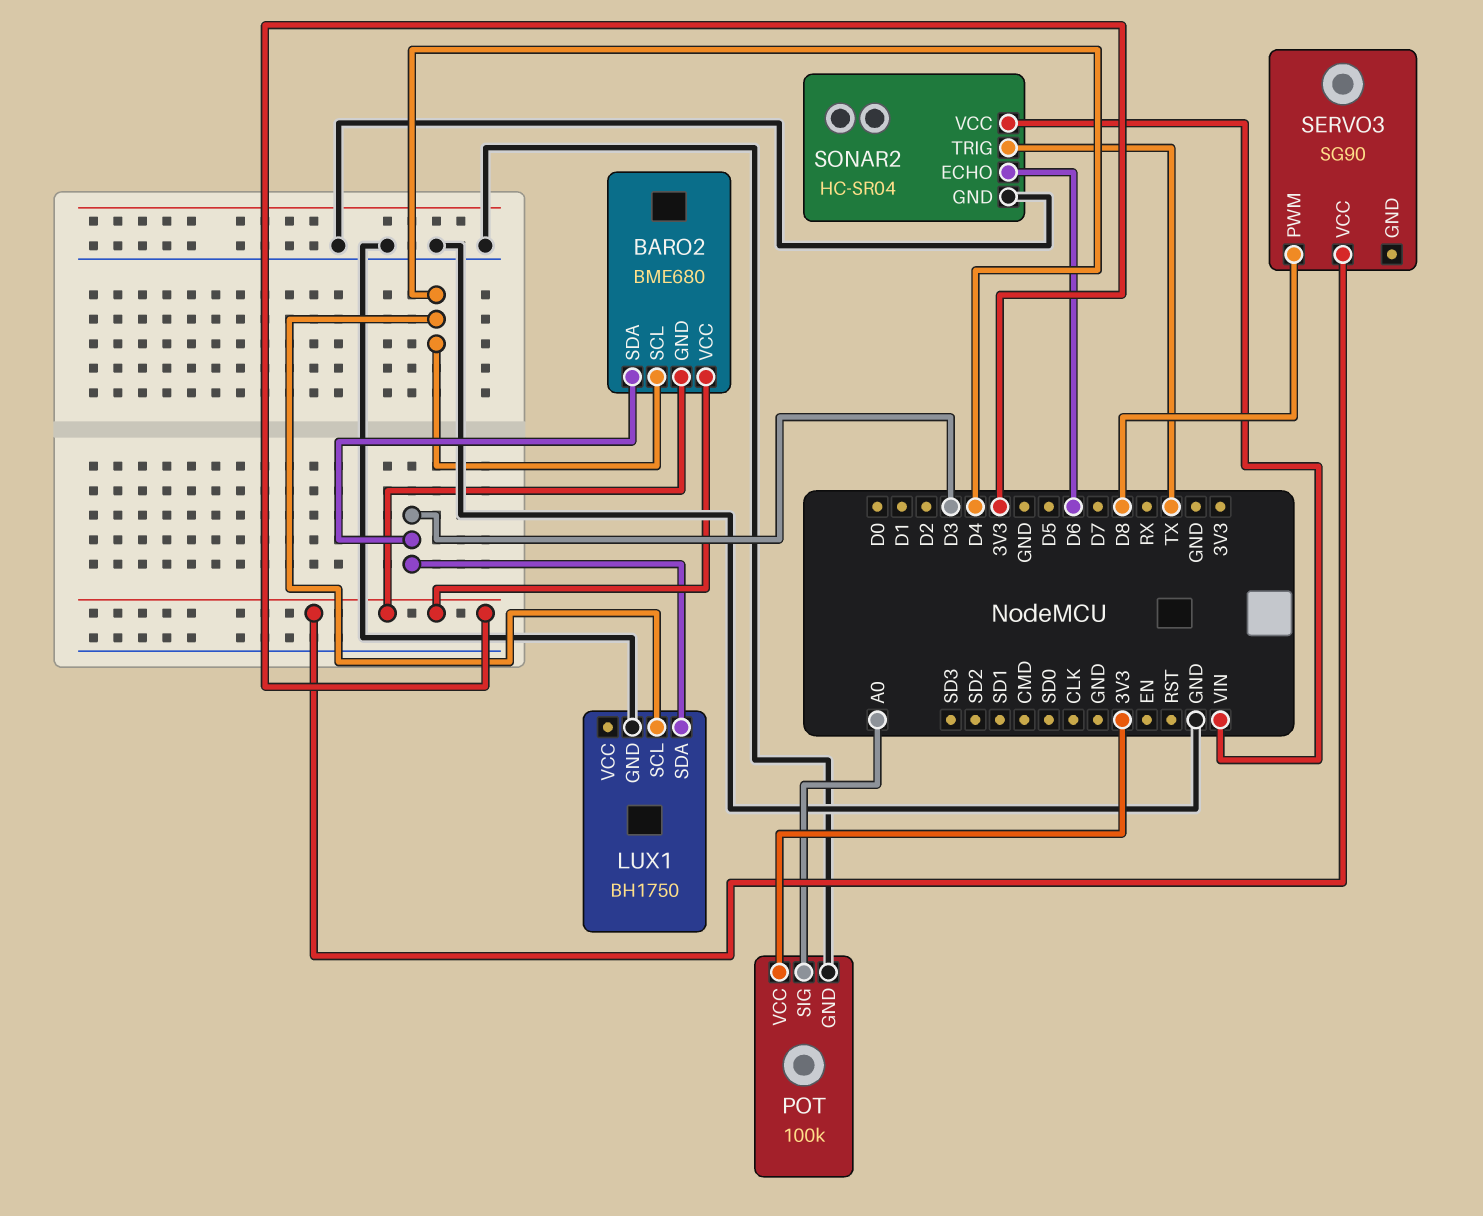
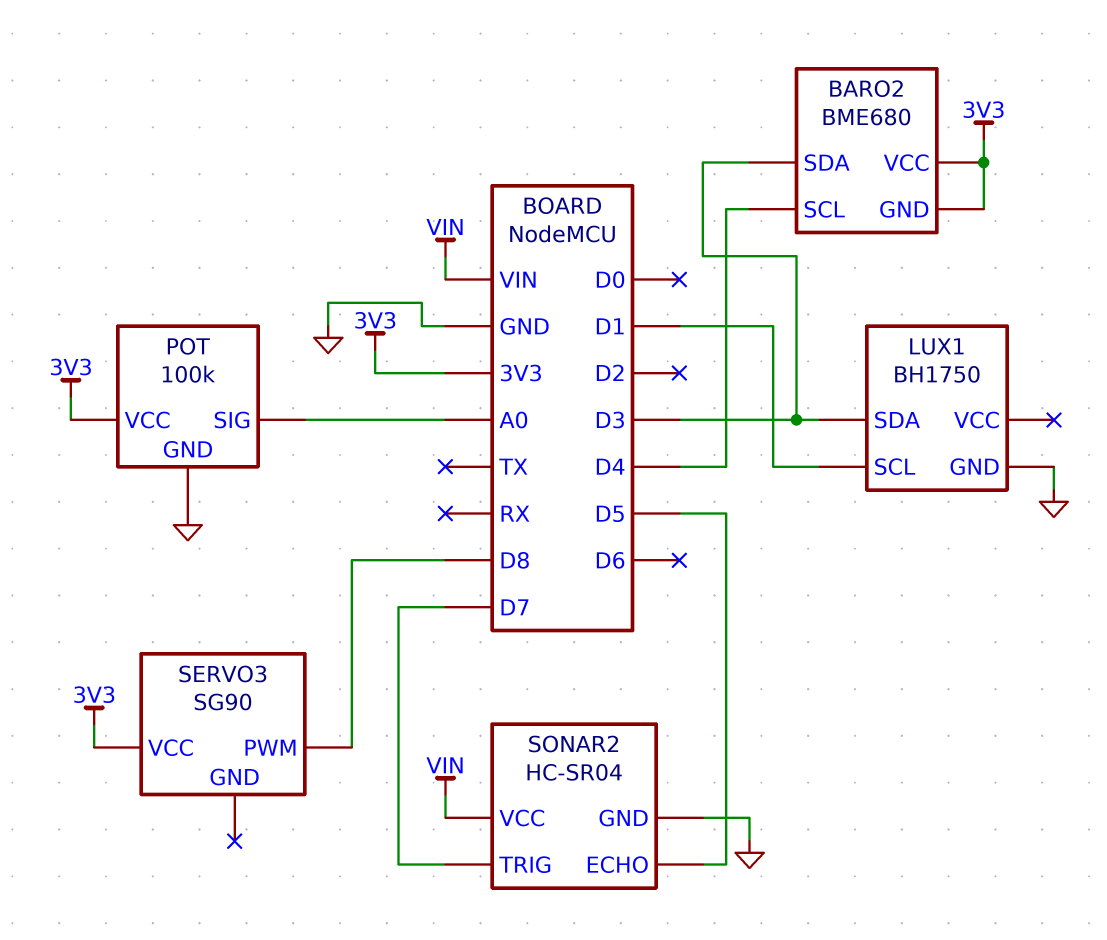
LUX1 pin SCL: D4 -> D1
SONAR2 pin ECHO: D6 -> D5
SONAR2 pin TRIG: TX -> D7

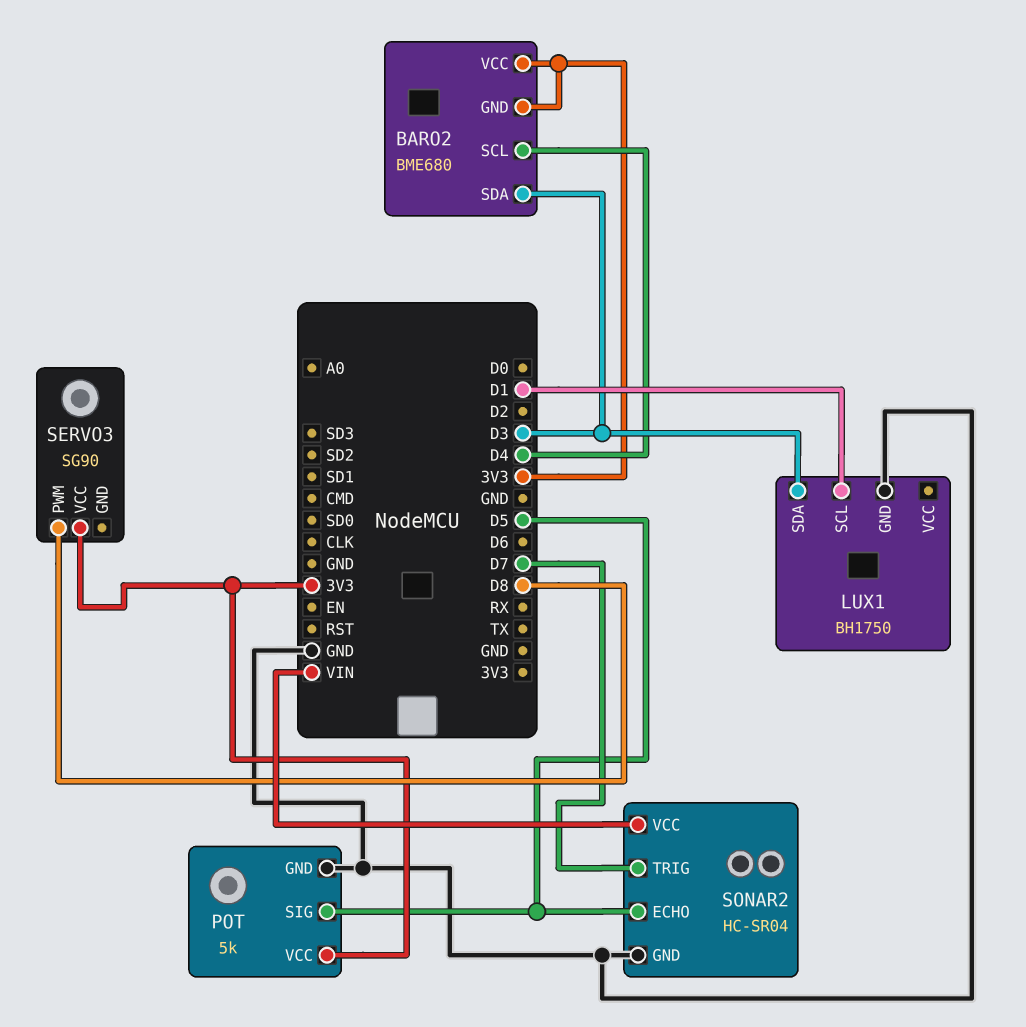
POT: 100k -> 5k
POT pin SIG: A0 -> D5

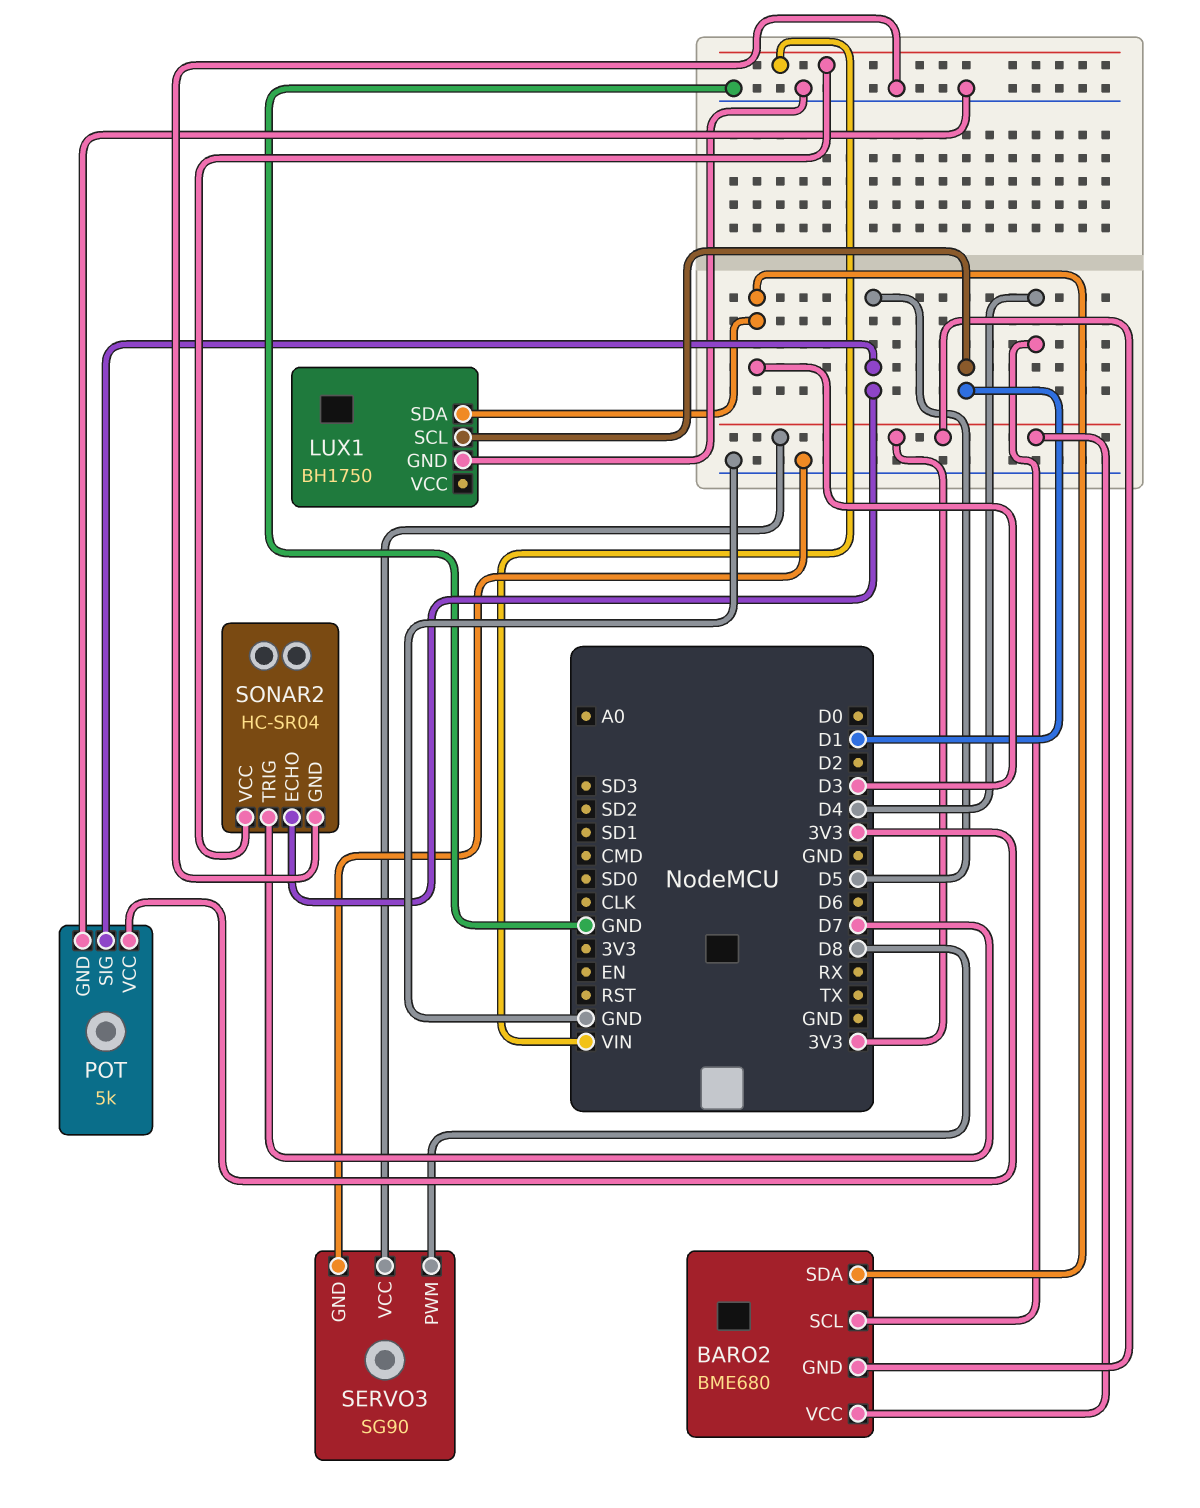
SERVO3 pin GND: none -> GND

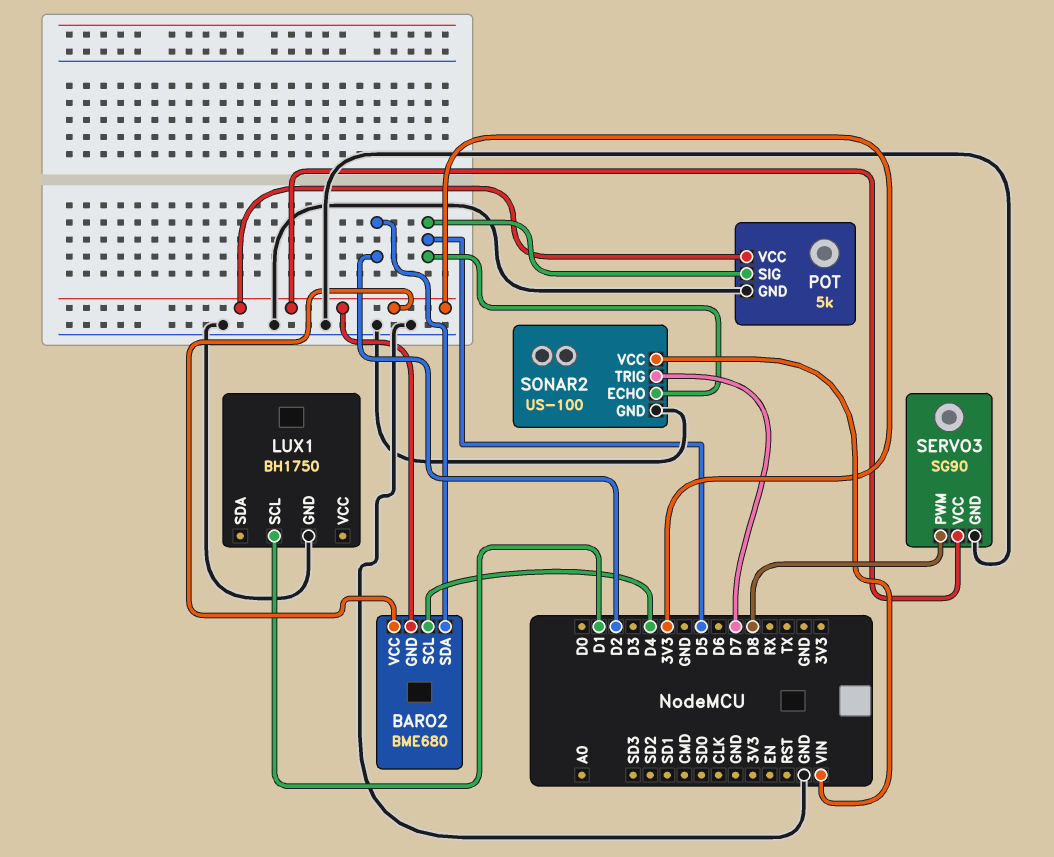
BARO2 pin SDA: D3 -> D2
LUX1 pin SDA: D3 -> none
SONAR2: HC-SR04 -> US-100

